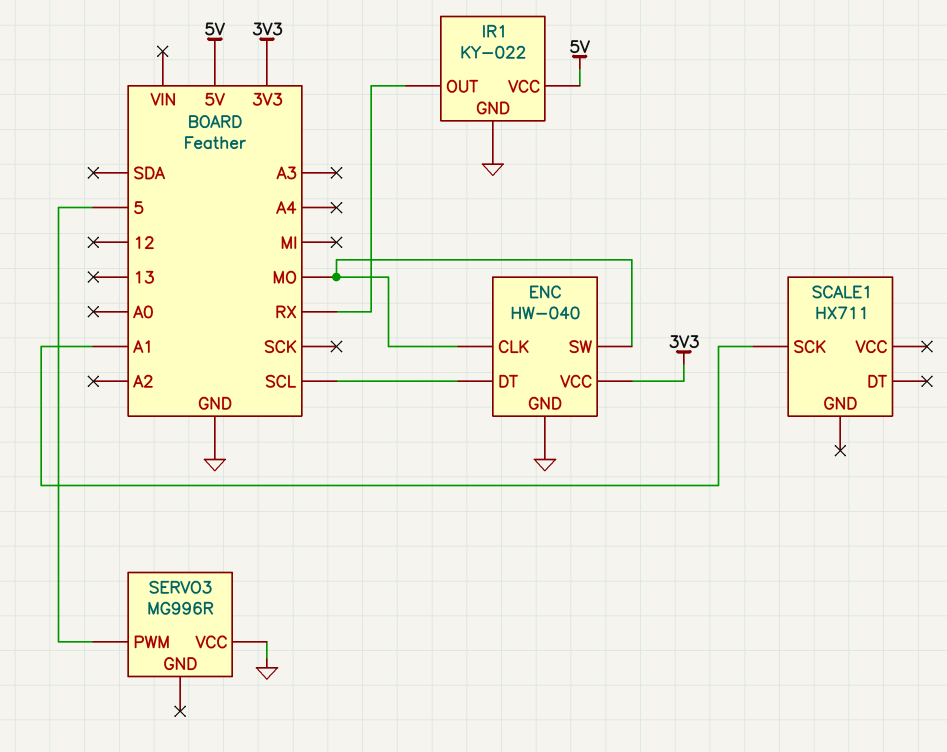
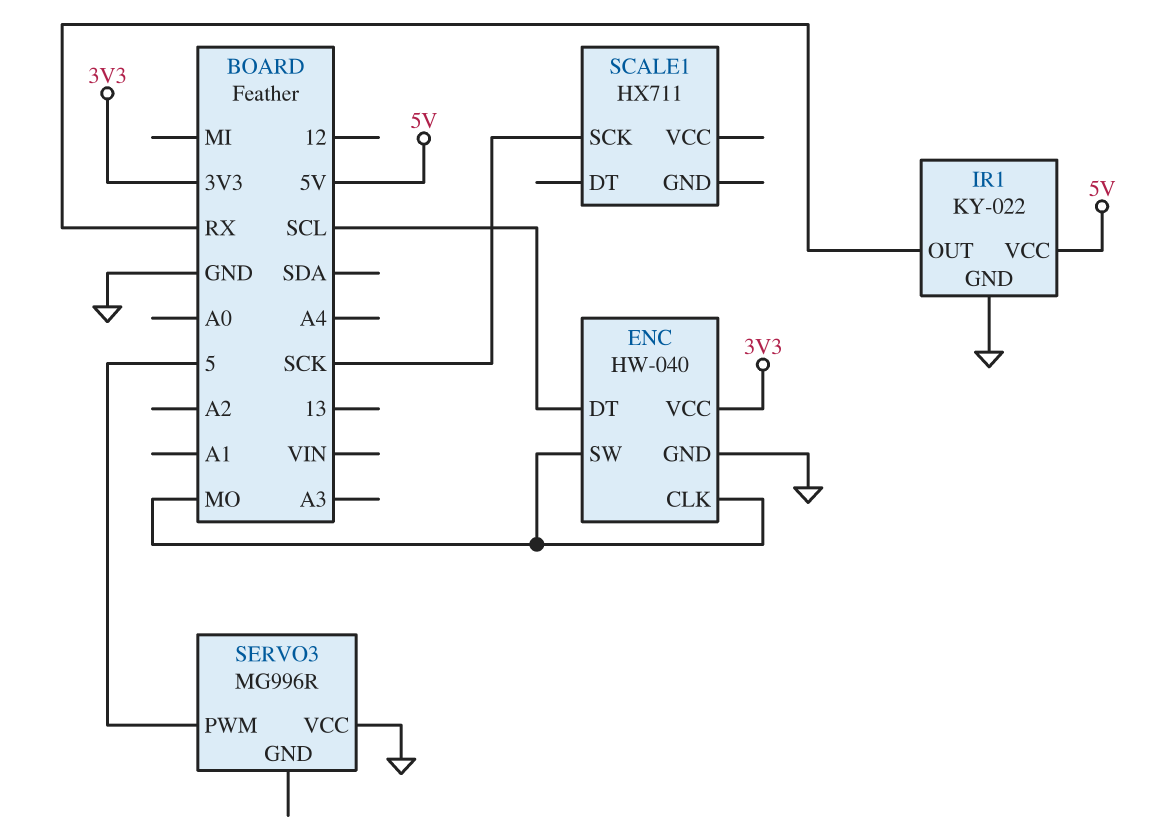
SCALE1 pin SCK: A1 -> SCK

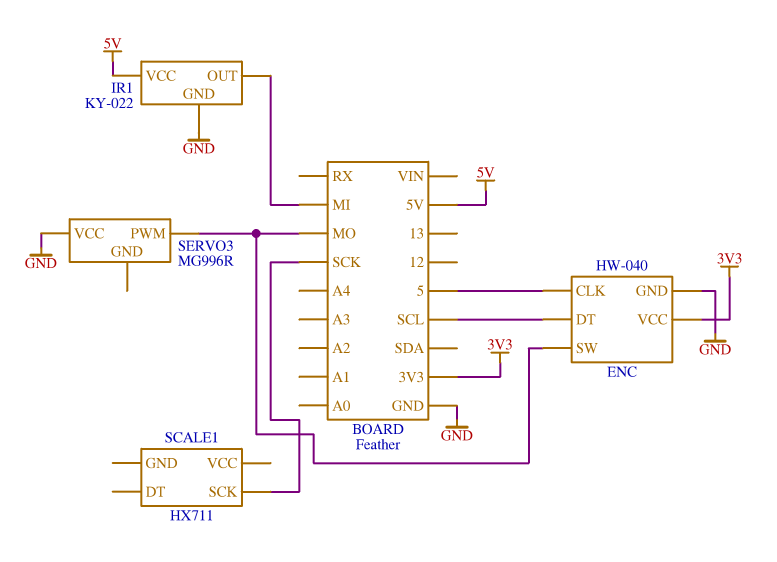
ENC pin CLK: MO -> 5
IR1 pin OUT: RX -> MI
SERVO3 pin PWM: 5 -> MO

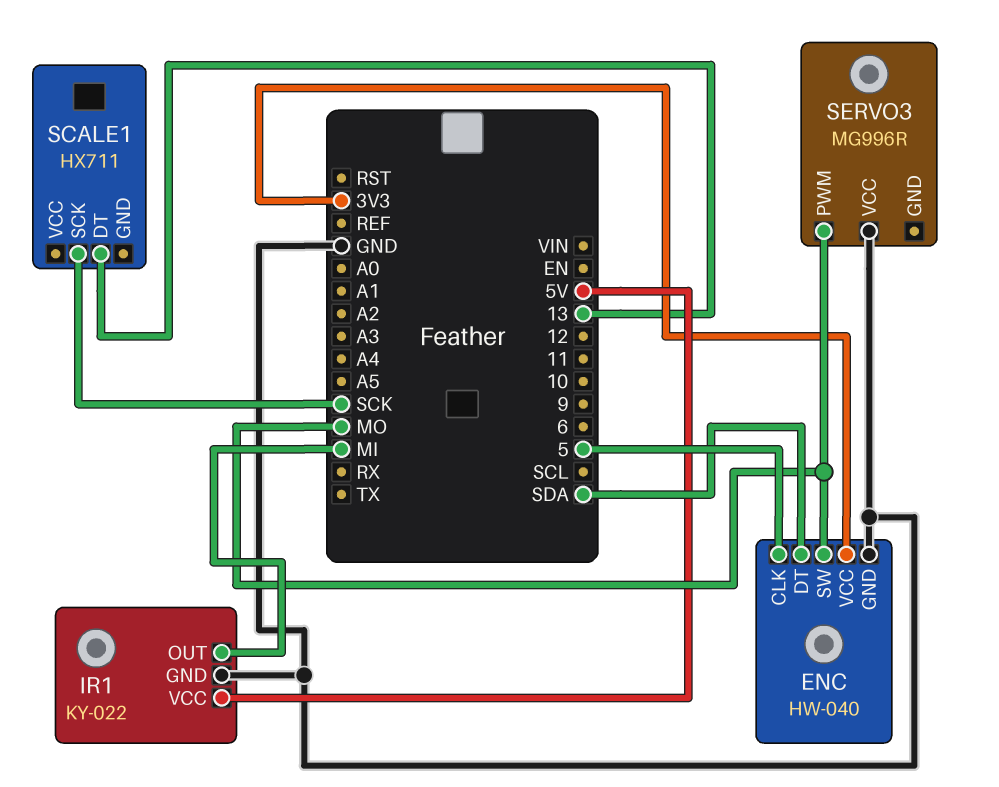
ENC pin DT: SCL -> SDA
SCALE1 pin DT: none -> 13

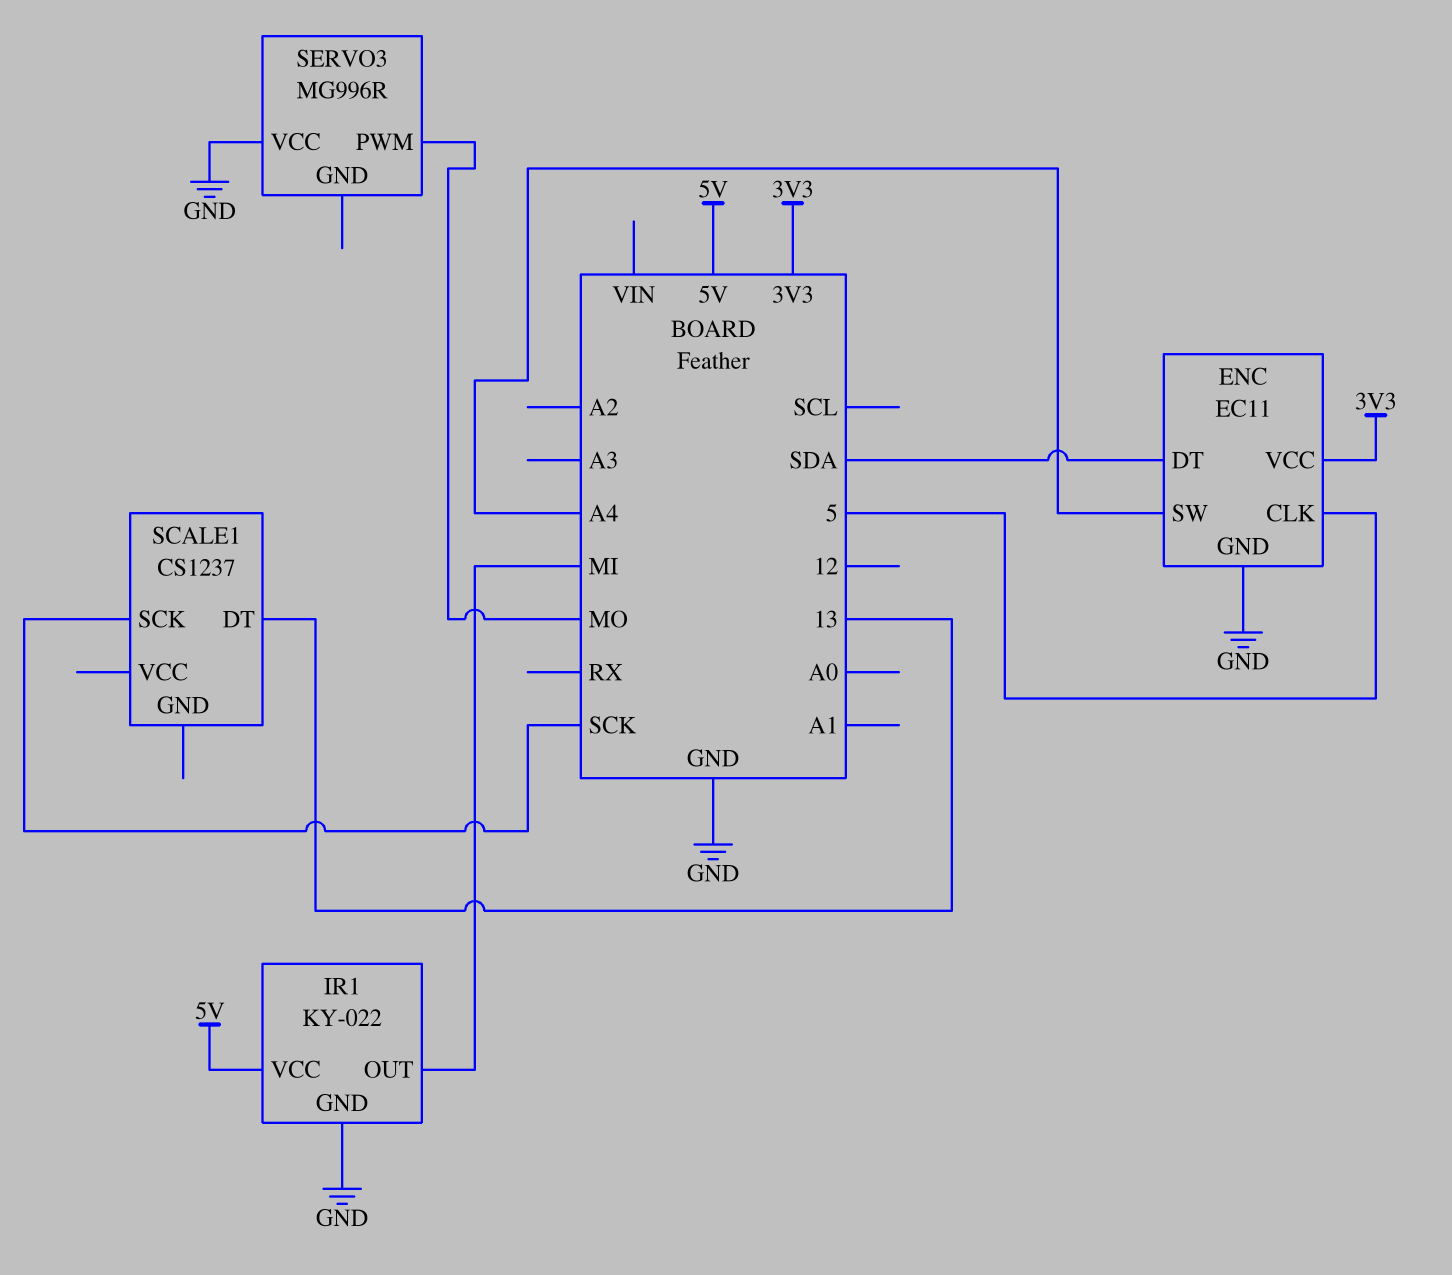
ENC: HW-040 -> EC11
ENC pin SW: MO -> A4
SCALE1: HX711 -> CS1237

